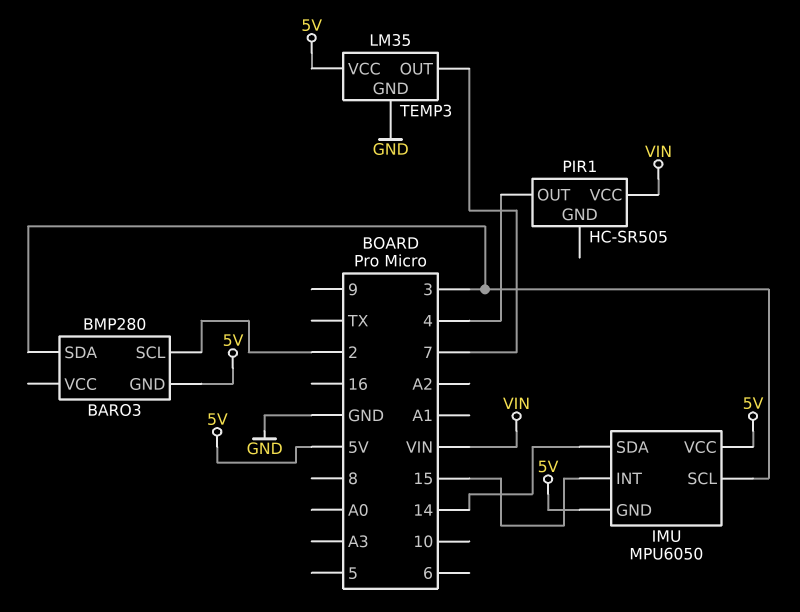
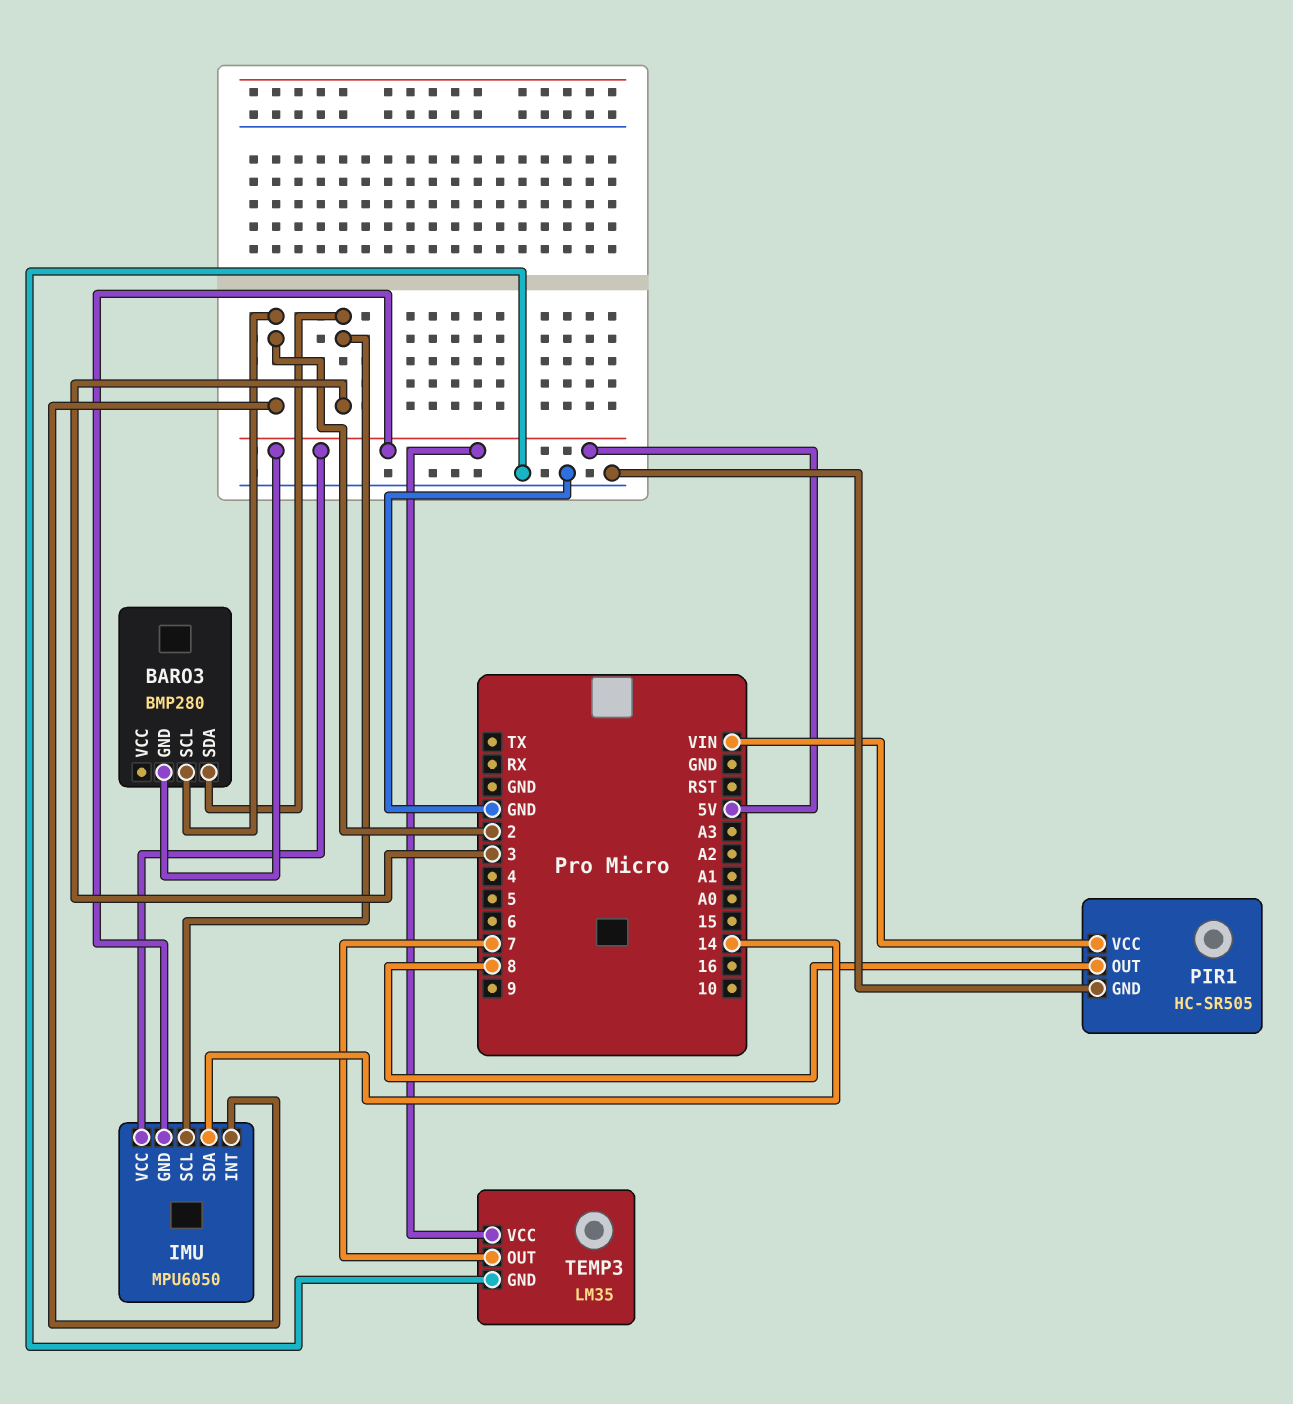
IMU pin INT: 15 -> 2
PIR1 pin GND: none -> GND
PIR1 pin OUT: 4 -> 8

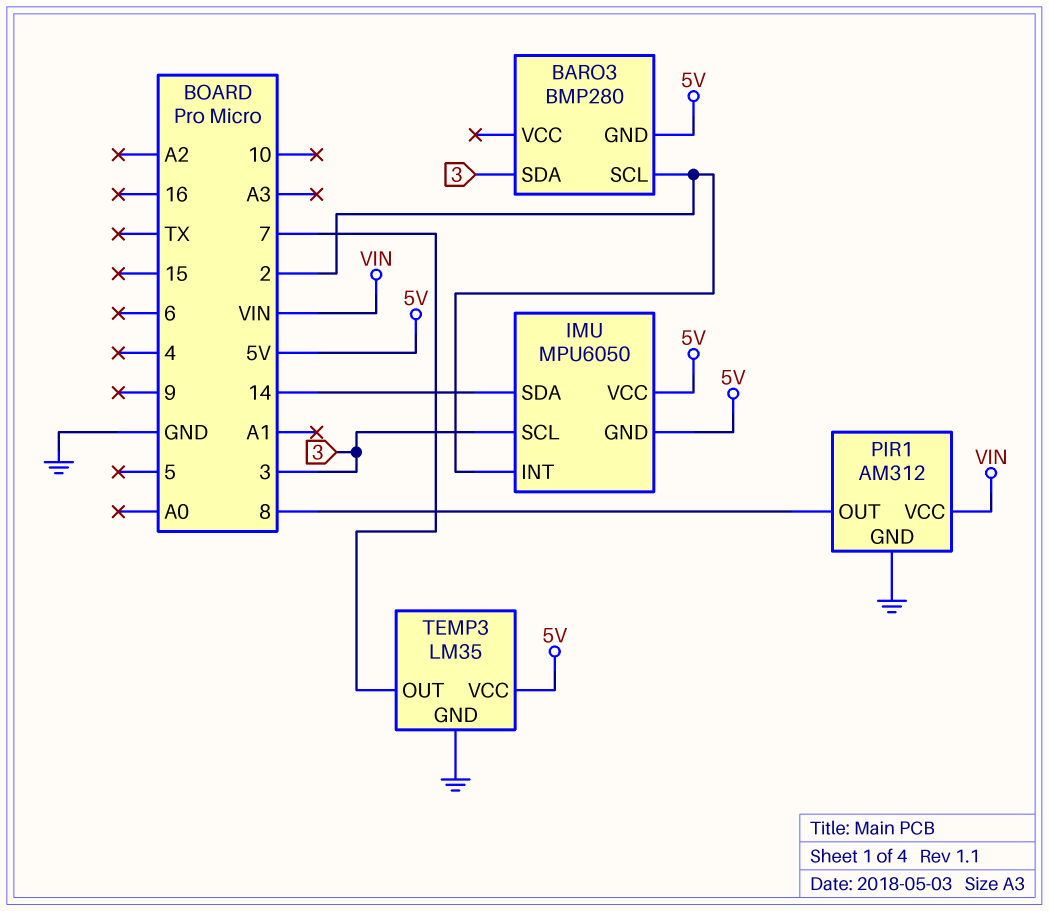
PIR1: HC-SR505 -> AM312

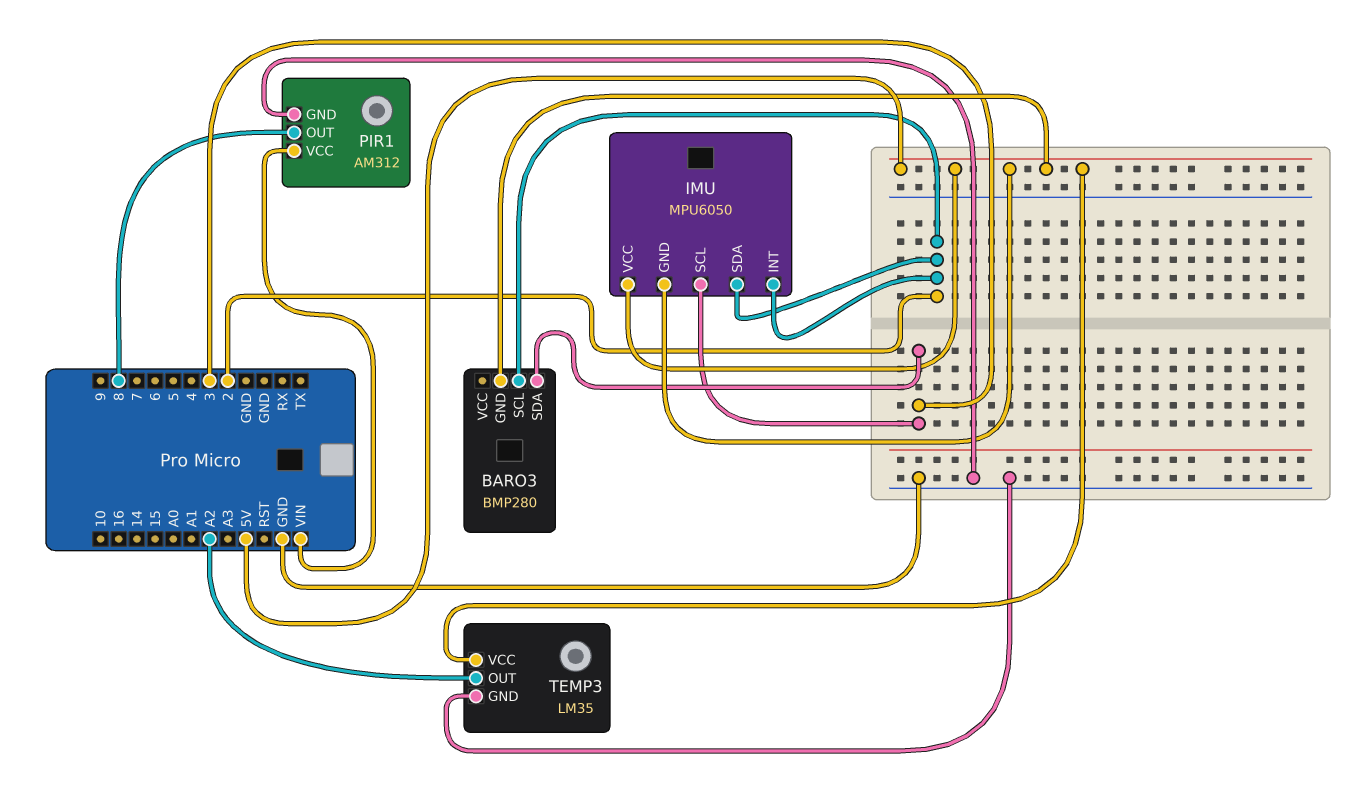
IMU pin SDA: 14 -> 2
TEMP3 pin OUT: 7 -> A2

